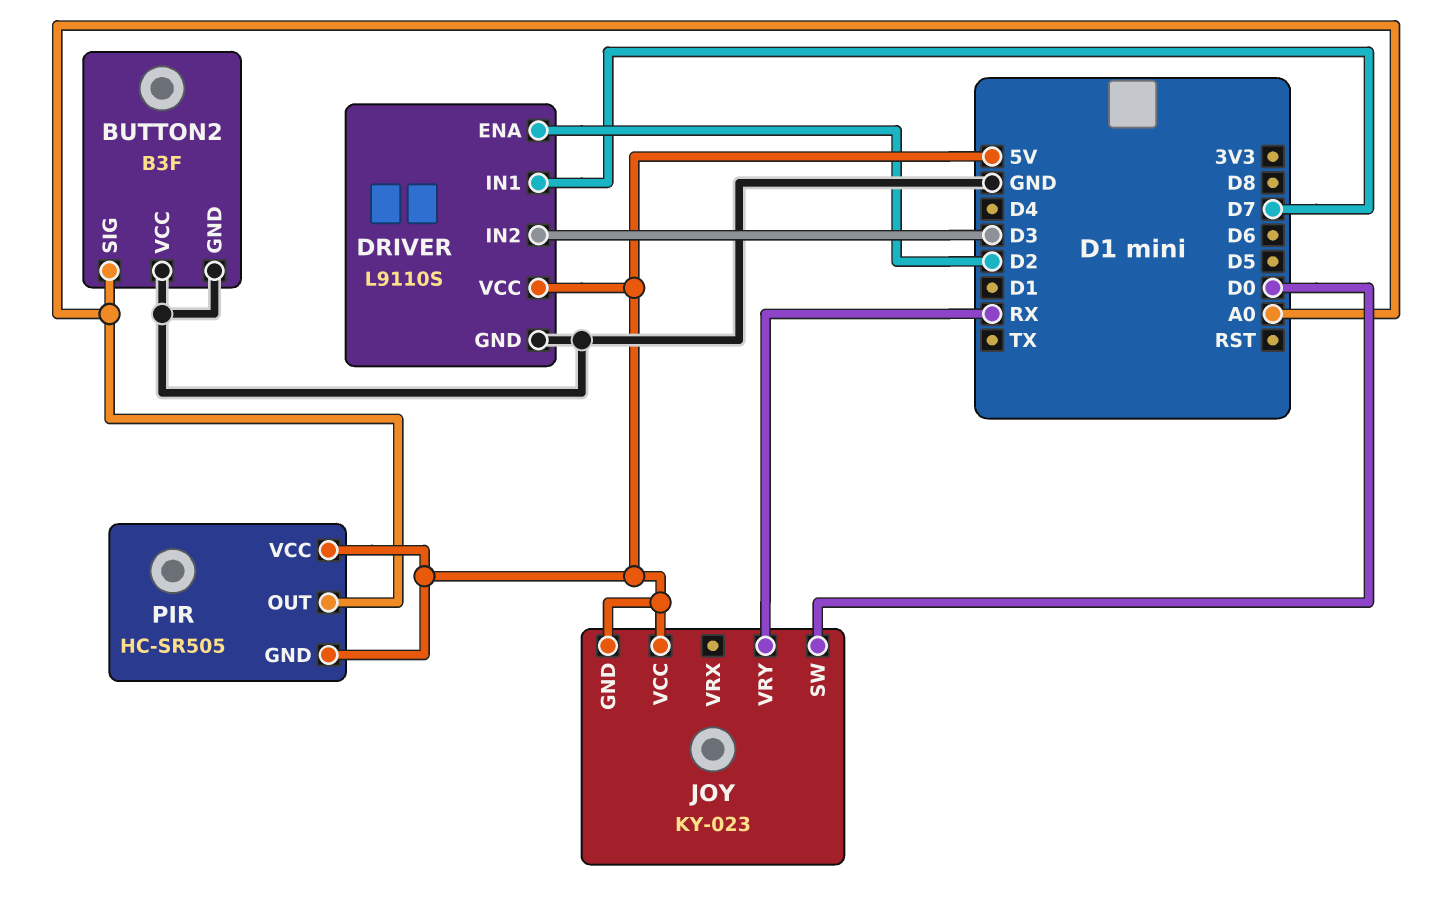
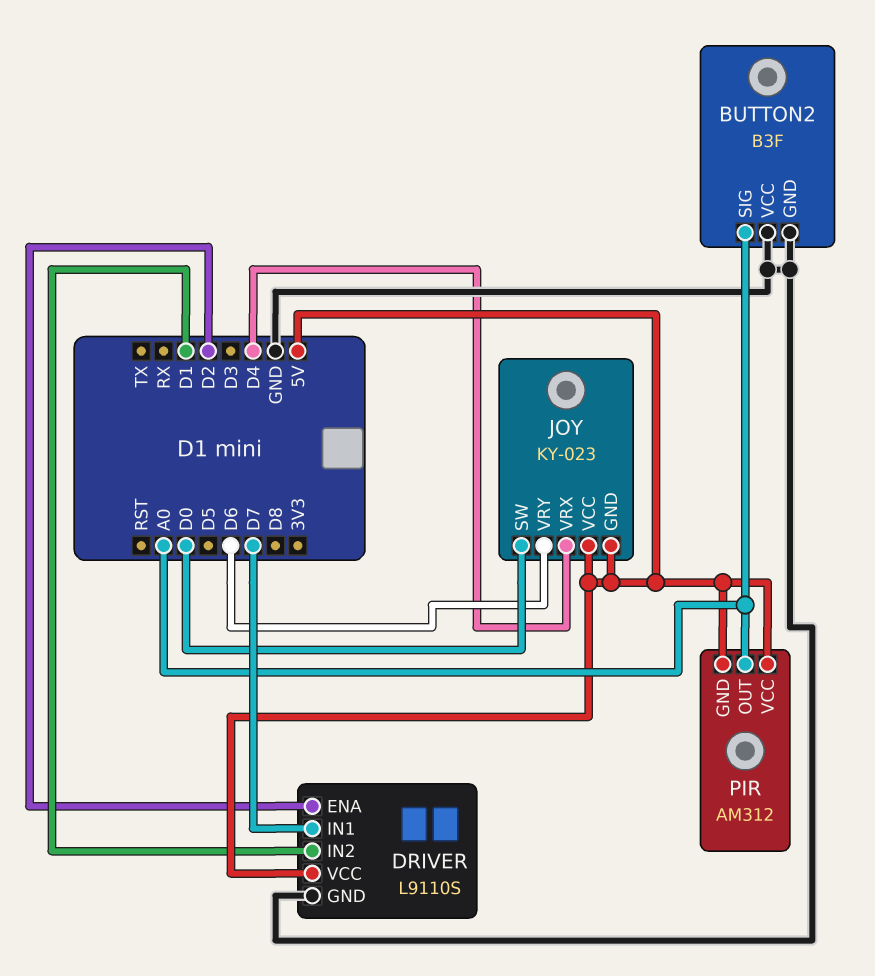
DRIVER pin IN2: D3 -> D1
JOY pin VRX: none -> D4
JOY pin VRY: RX -> D6
PIR: HC-SR505 -> AM312

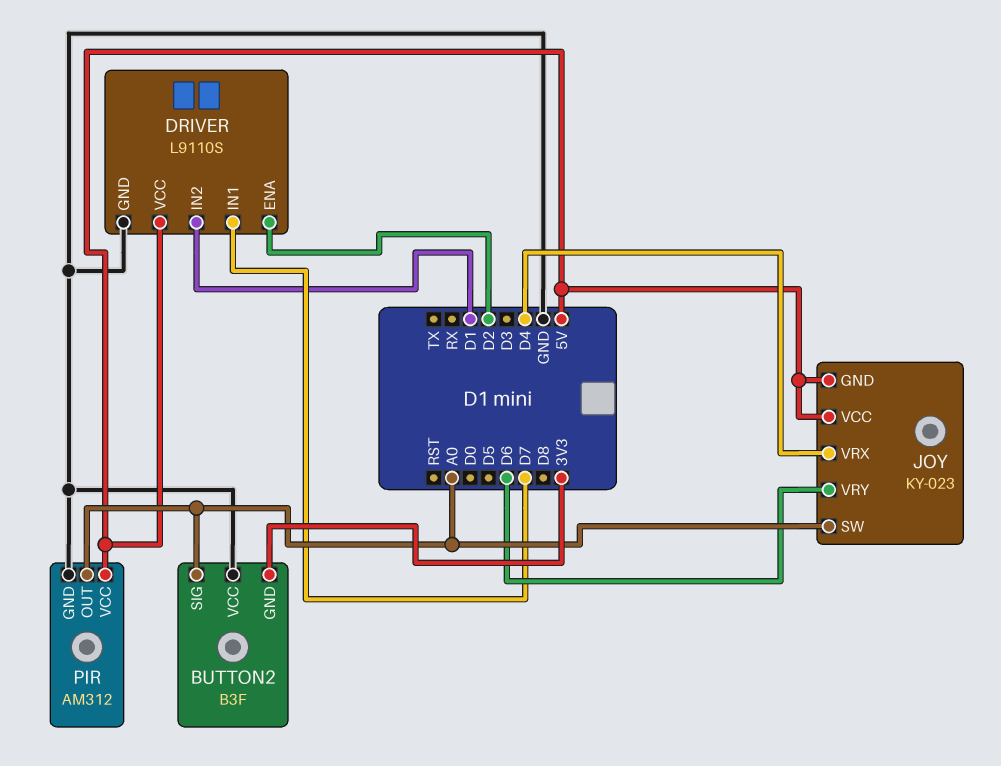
BUTTON2 pin GND: GND -> 3V3
JOY pin SW: D0 -> A0
PIR pin GND: 5V -> GND

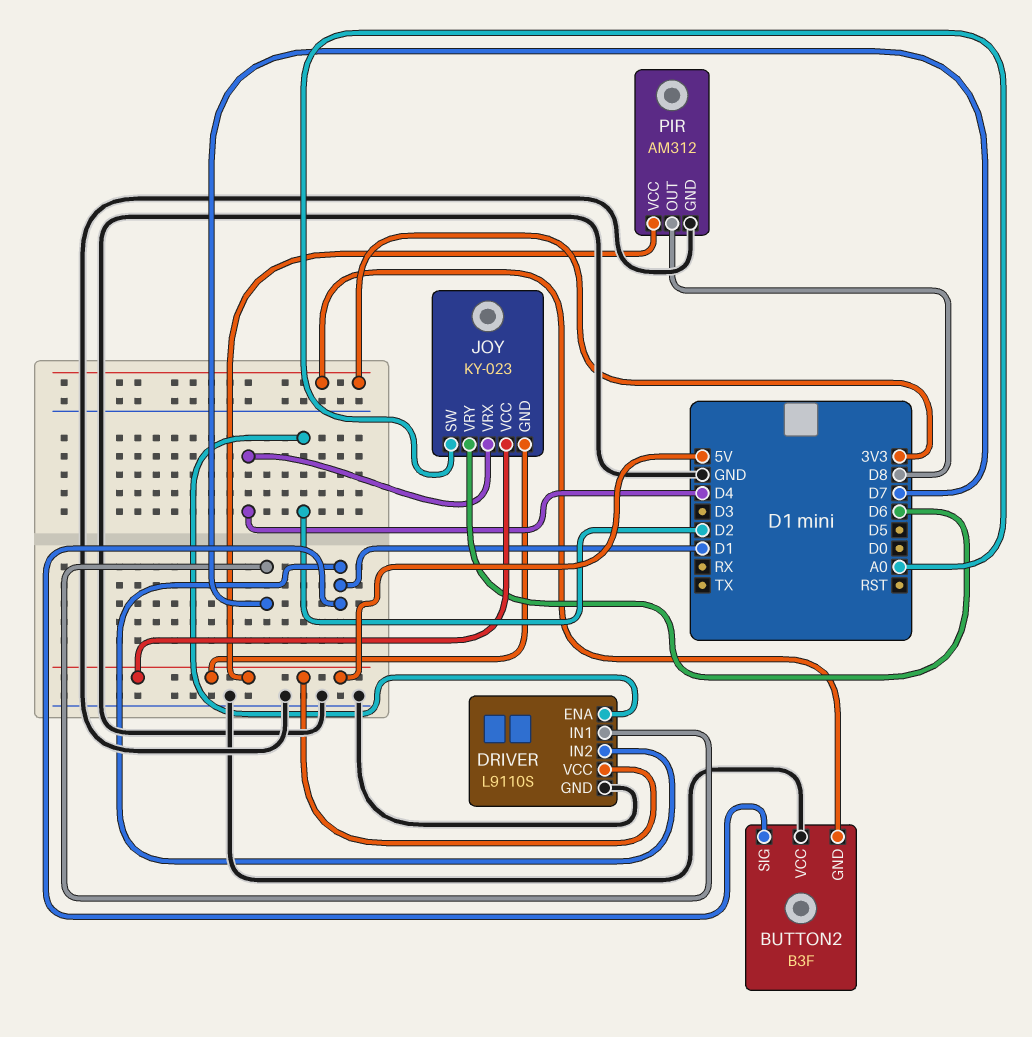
BUTTON2 pin SIG: A0 -> D1
PIR pin OUT: A0 -> D8

